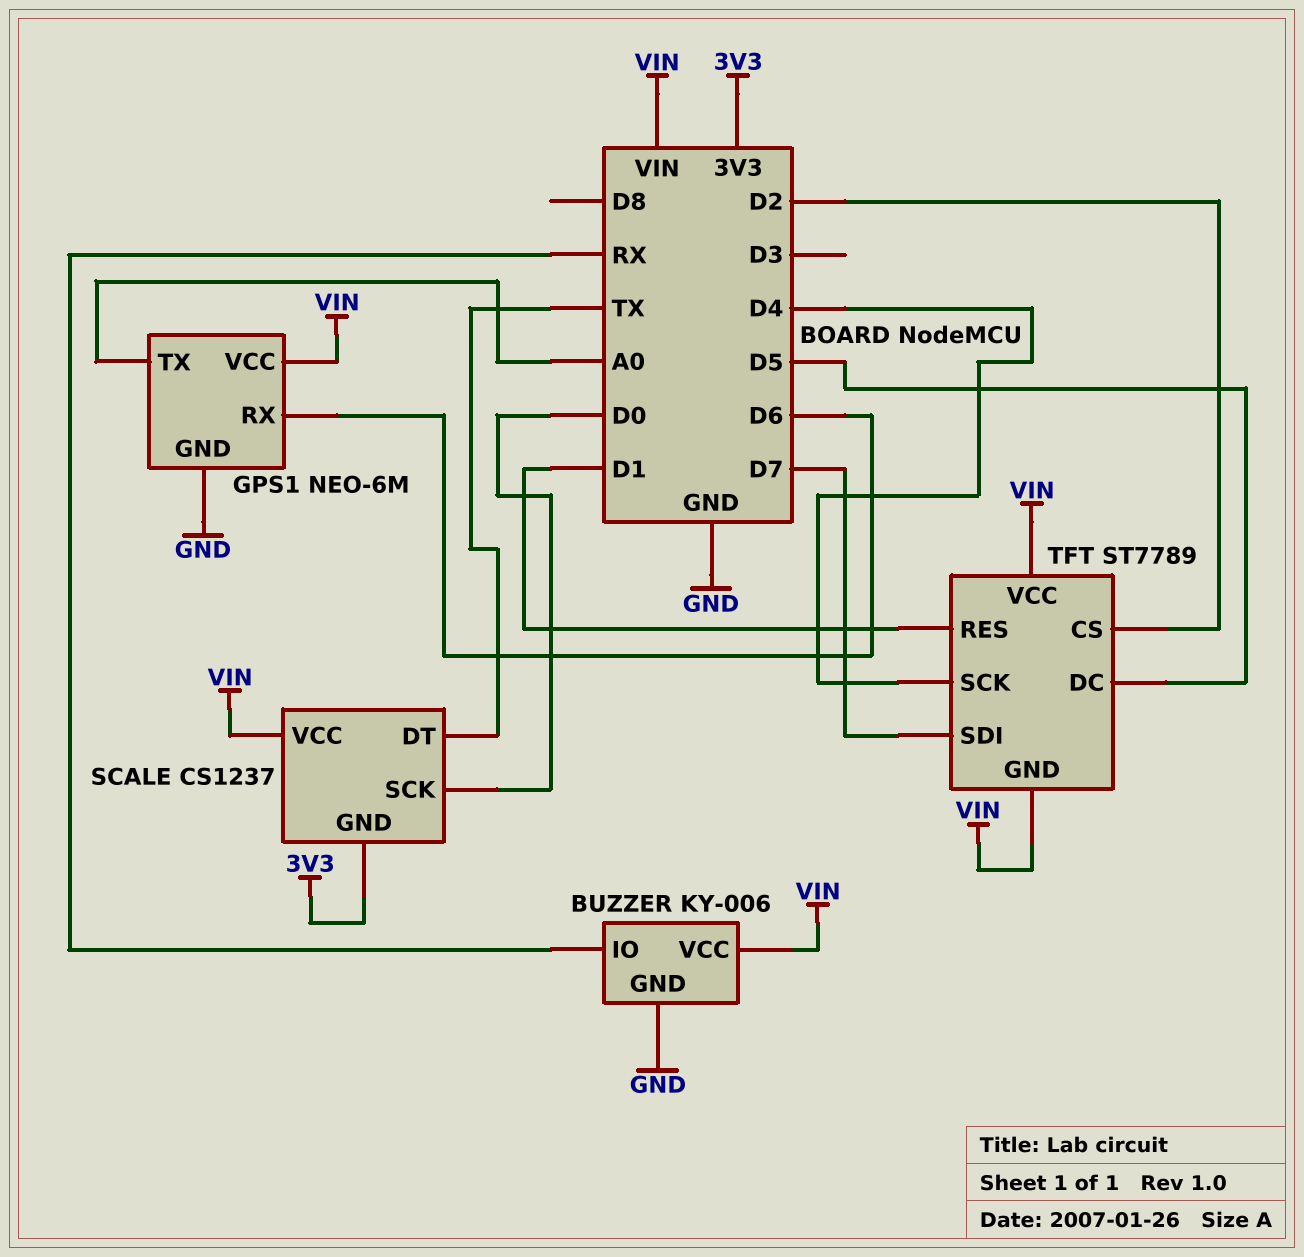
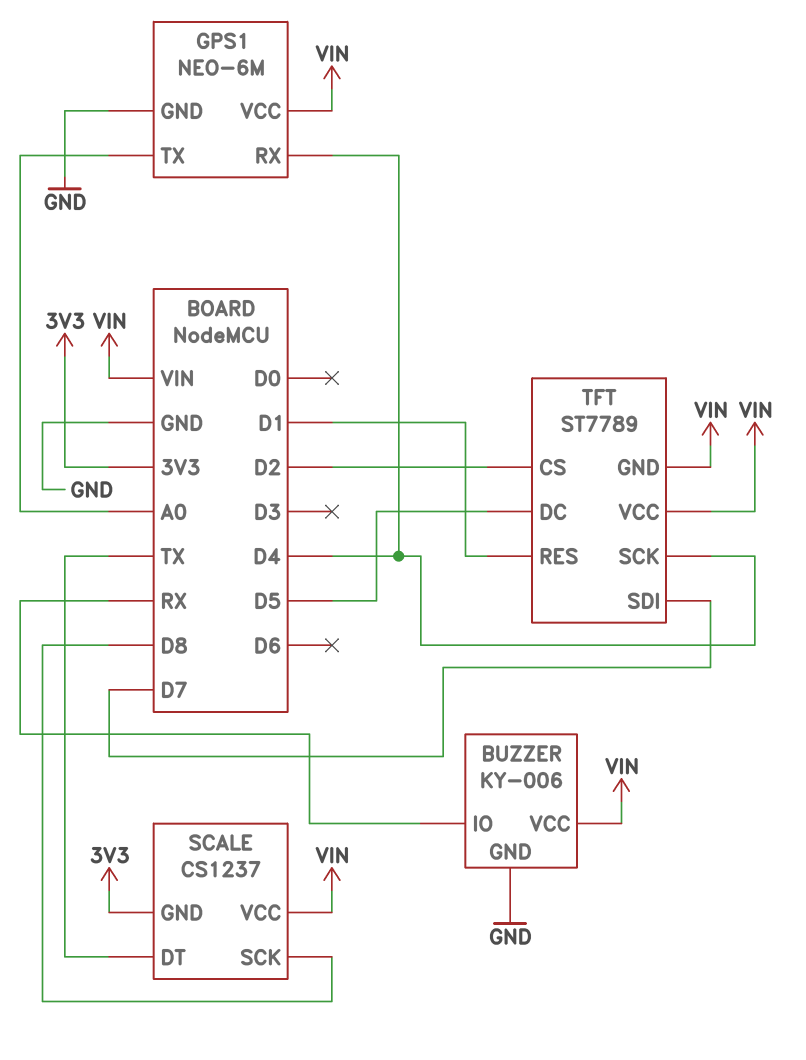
GPS1 pin RX: D6 -> D4
SCALE pin SCK: D0 -> D8

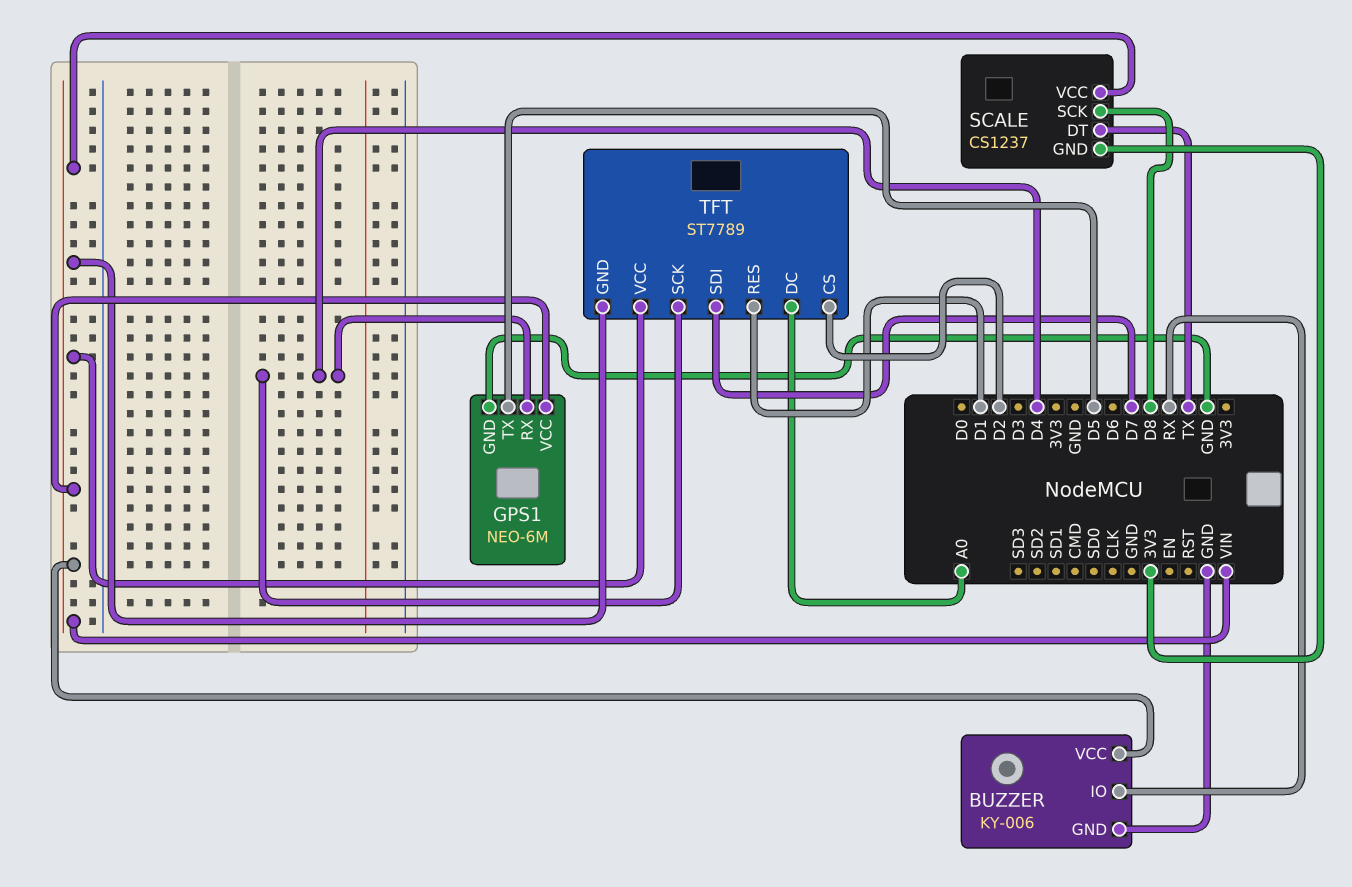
GPS1 pin TX: A0 -> D5
TFT pin DC: D5 -> A0

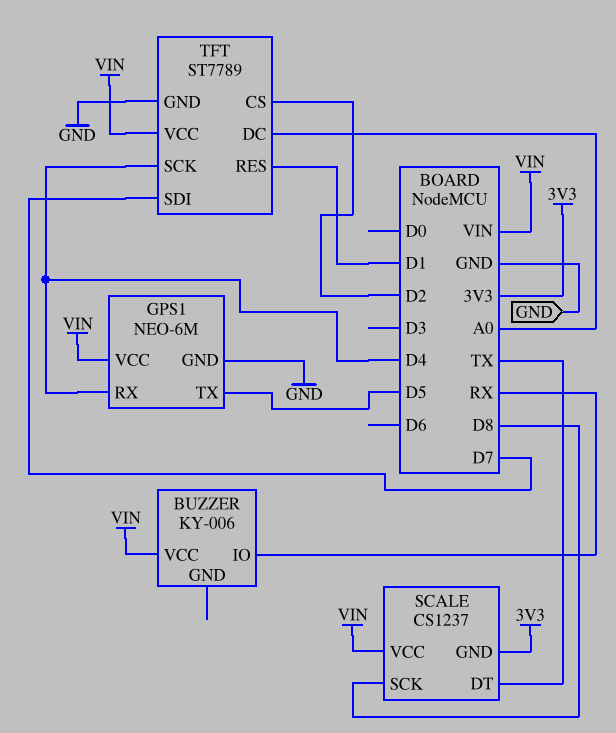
BUZZER pin GND: GND -> none
TFT pin GND: VIN -> GND

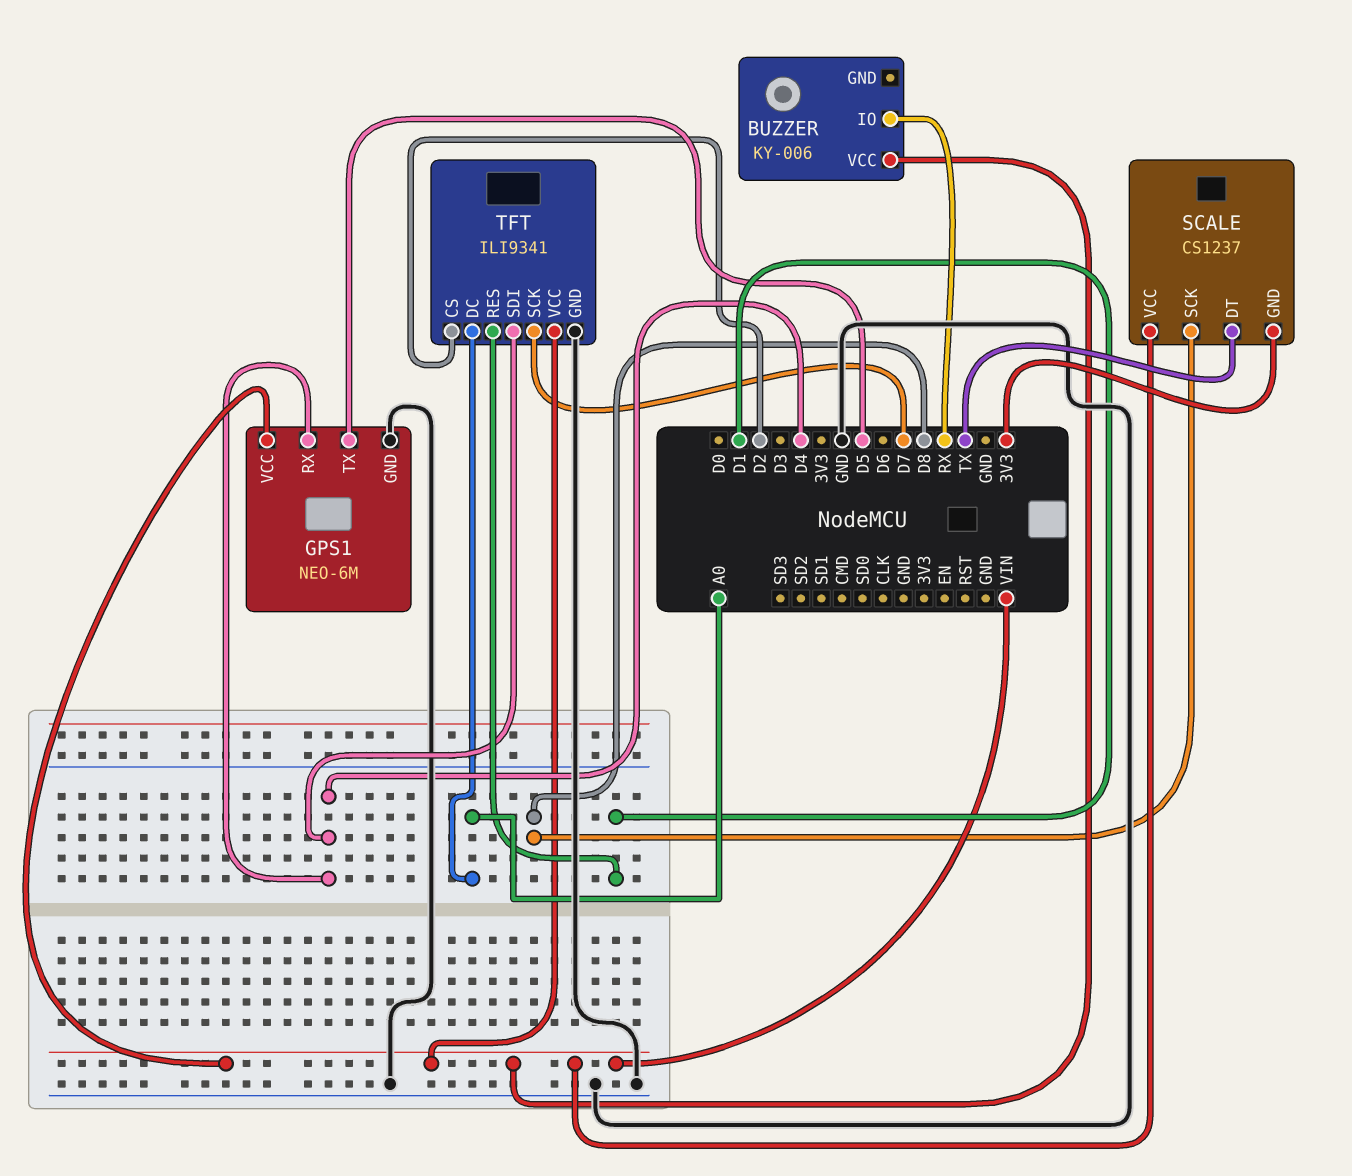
TFT: ST7789 -> ILI9341
TFT pin SCK: D4 -> D7
TFT pin SDI: D7 -> D4

